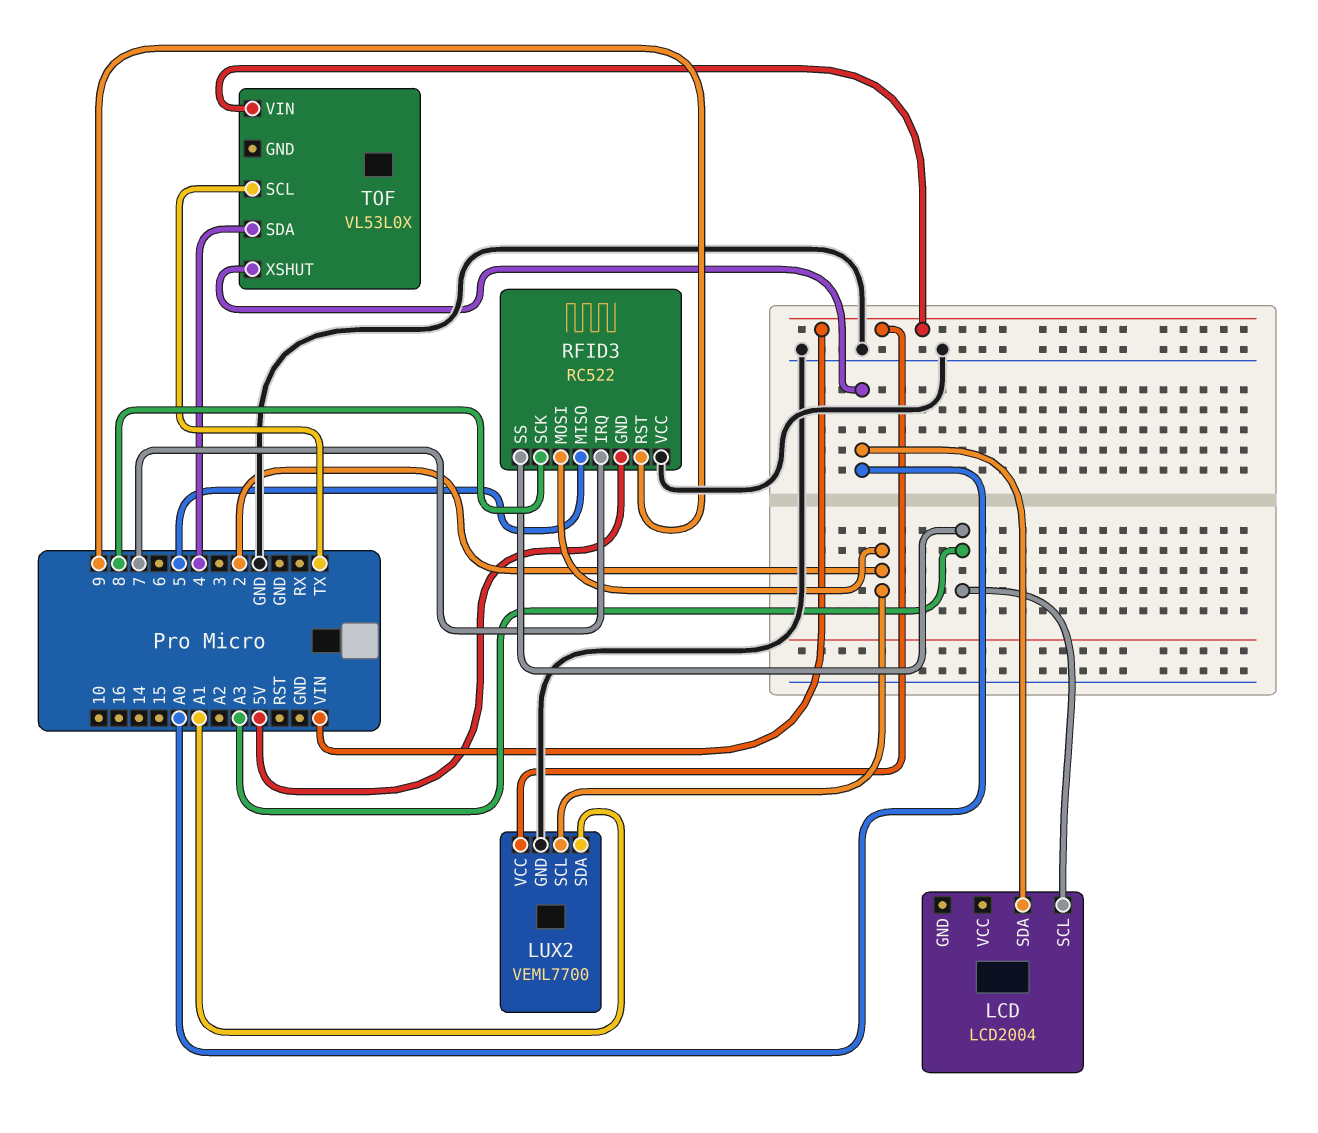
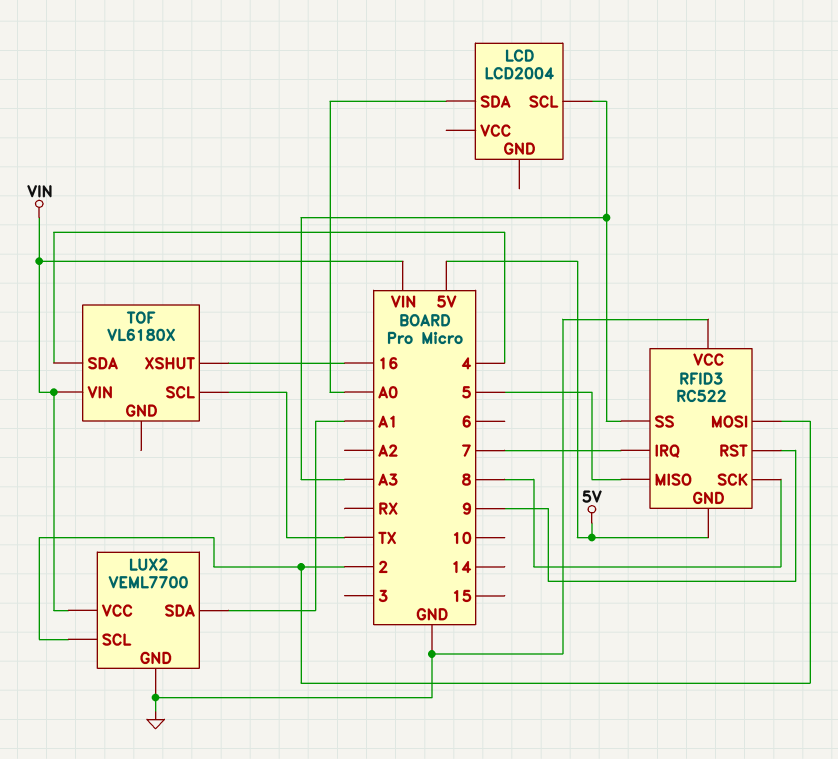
TOF: VL53L0X -> VL6180X
TOF pin XSHUT: A0 -> 16

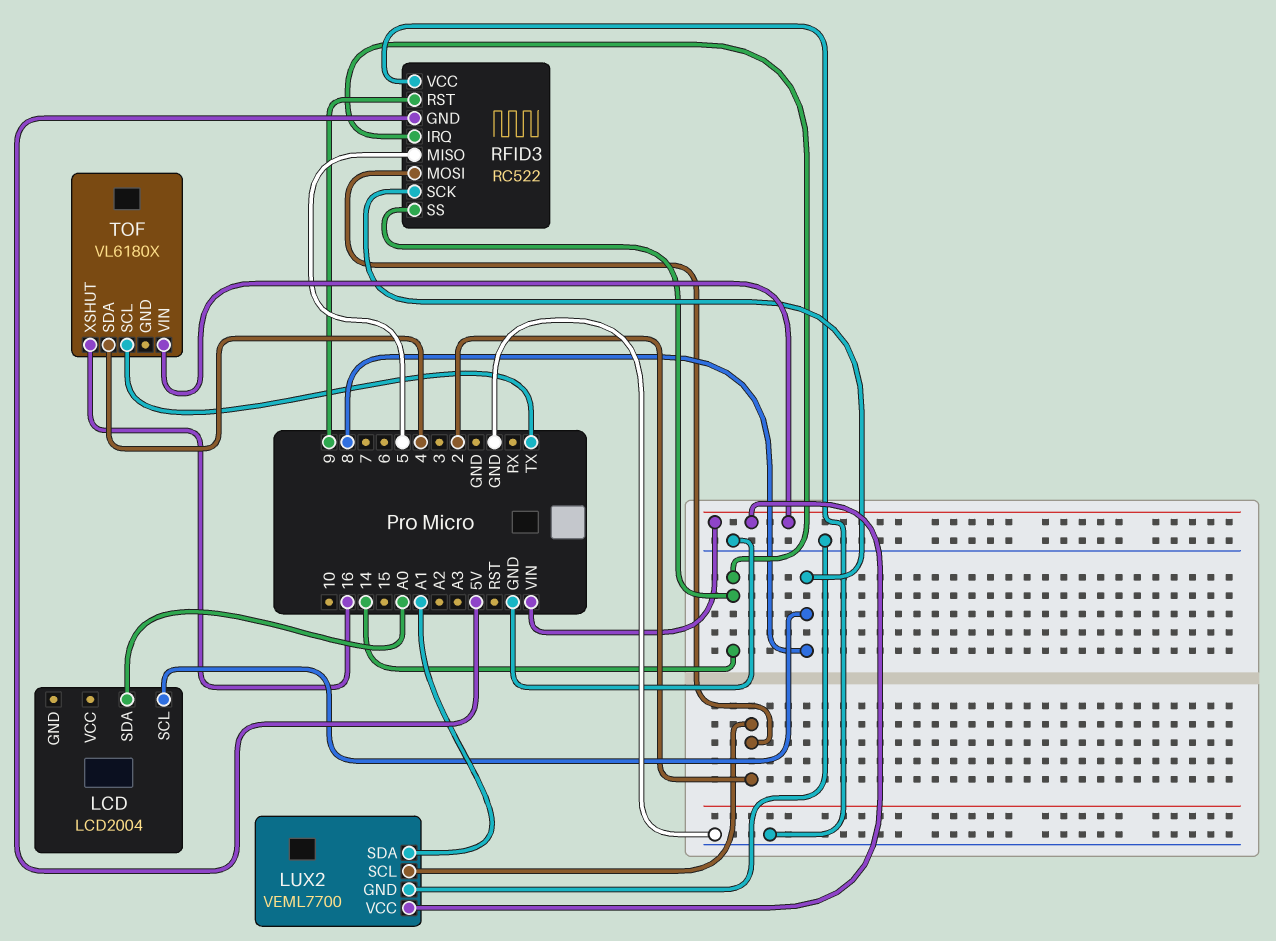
LCD pin SCL: A3 -> 8
RFID3 pin IRQ: 7 -> 14
RFID3 pin SS: A3 -> 14

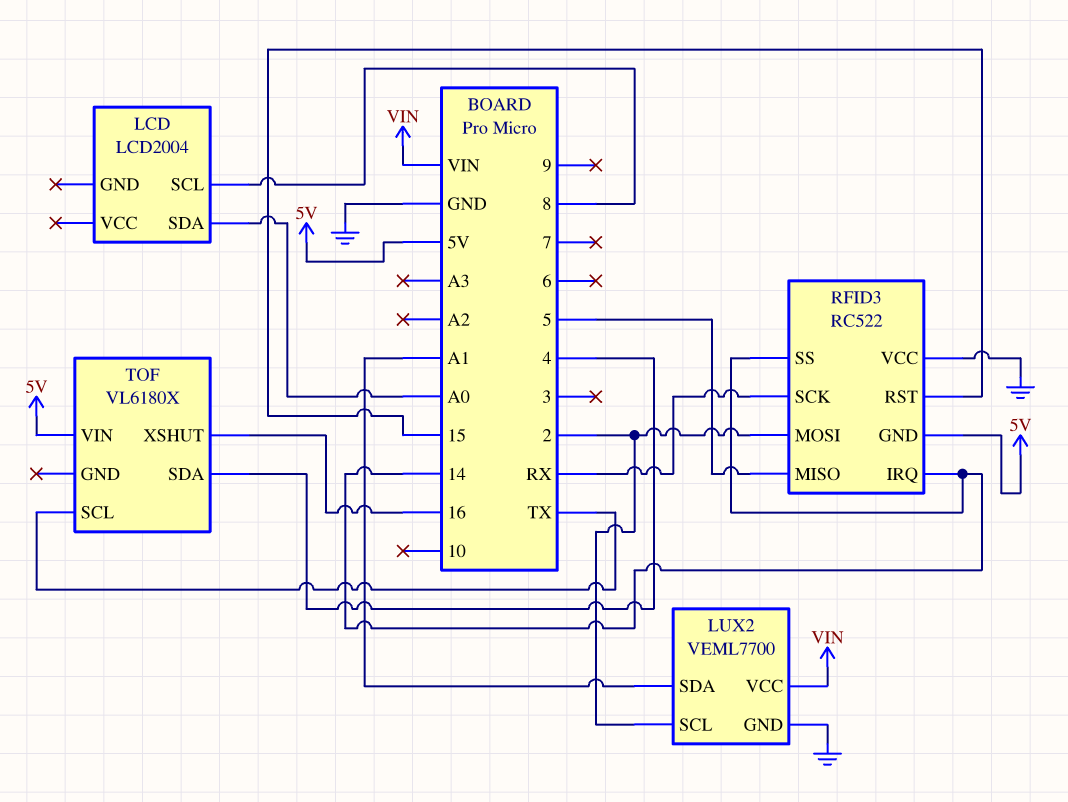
RFID3 pin RST: 9 -> 15
RFID3 pin SCK: 8 -> RX
TOF pin VIN: VIN -> 5V

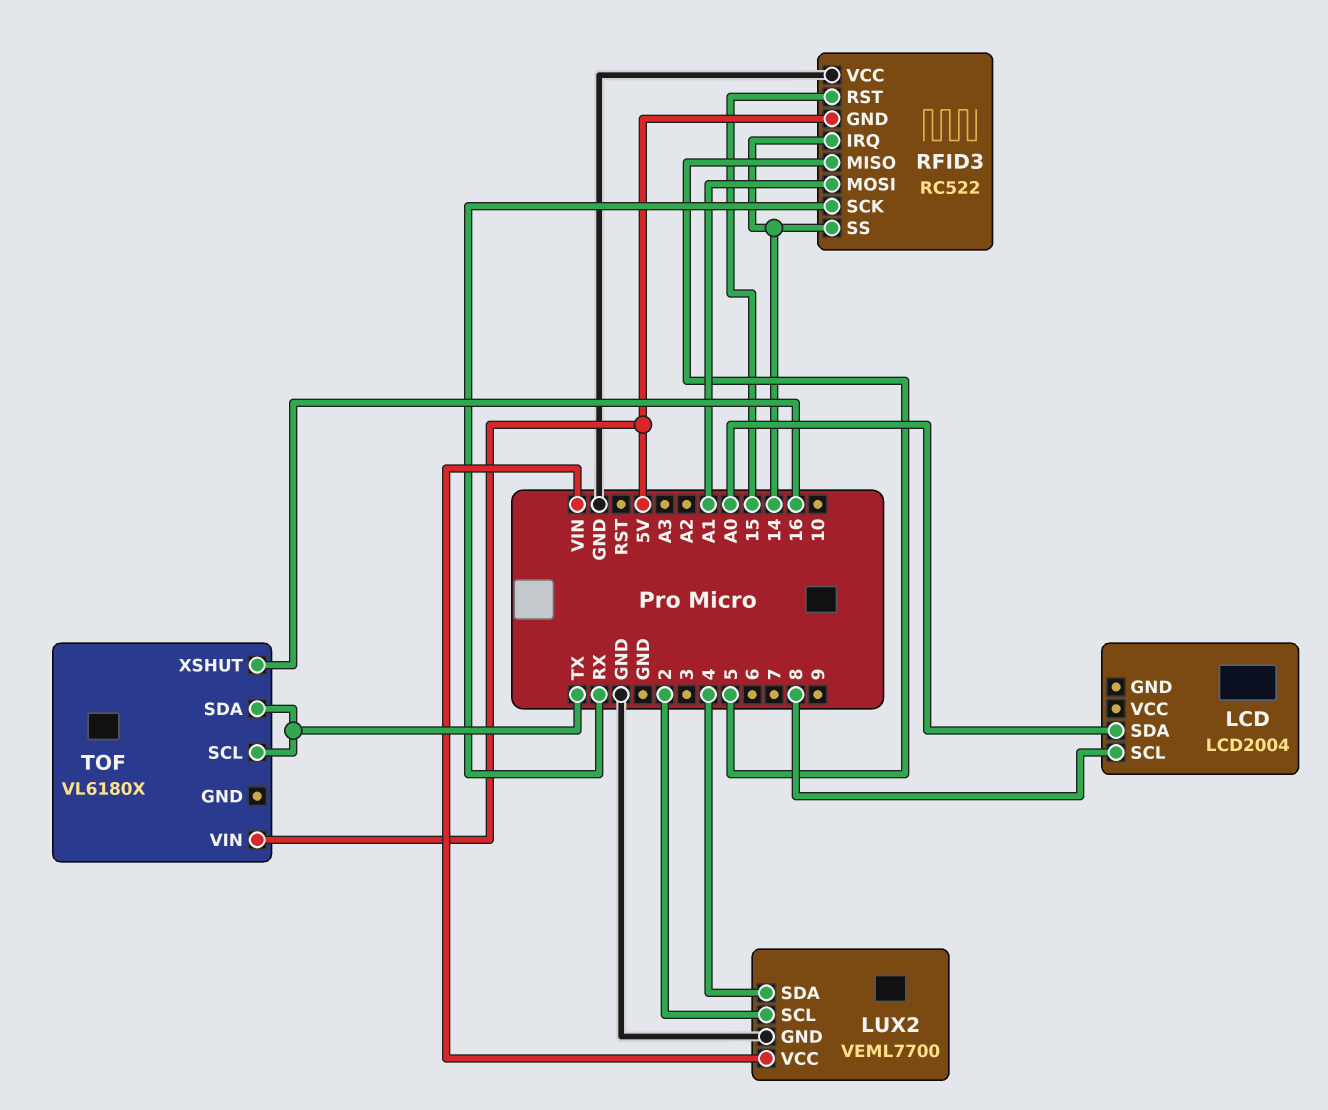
LUX2 pin SDA: A1 -> 4
RFID3 pin MOSI: 2 -> A1
TOF pin SDA: 4 -> TX

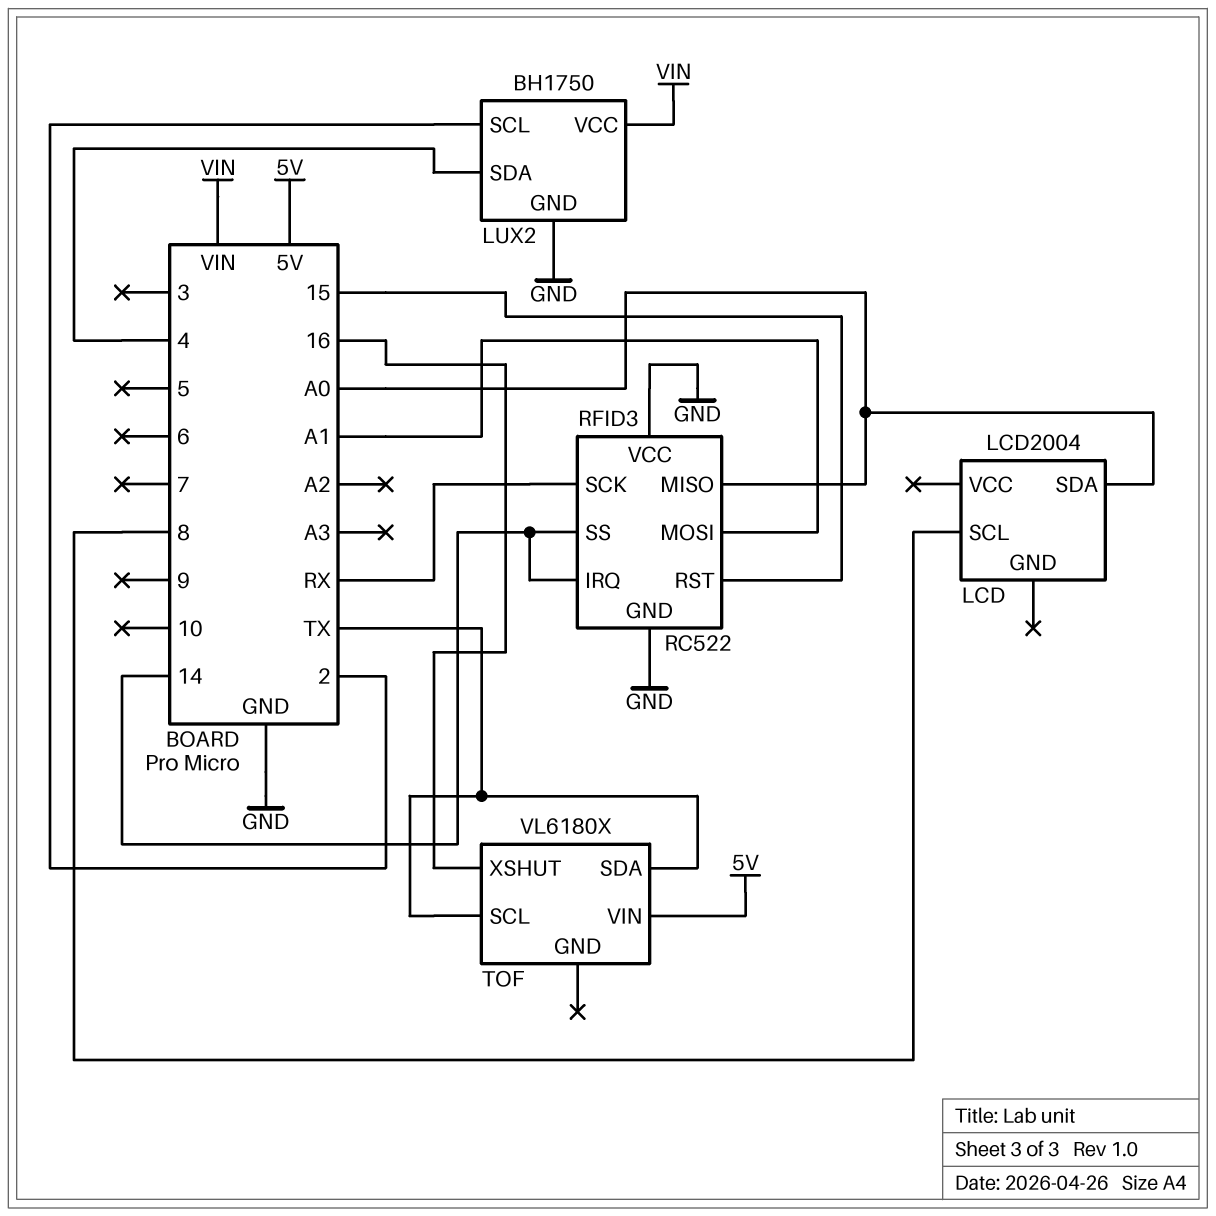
LUX2: VEML7700 -> BH1750
RFID3 pin GND: 5V -> GND
RFID3 pin MISO: 5 -> A0

